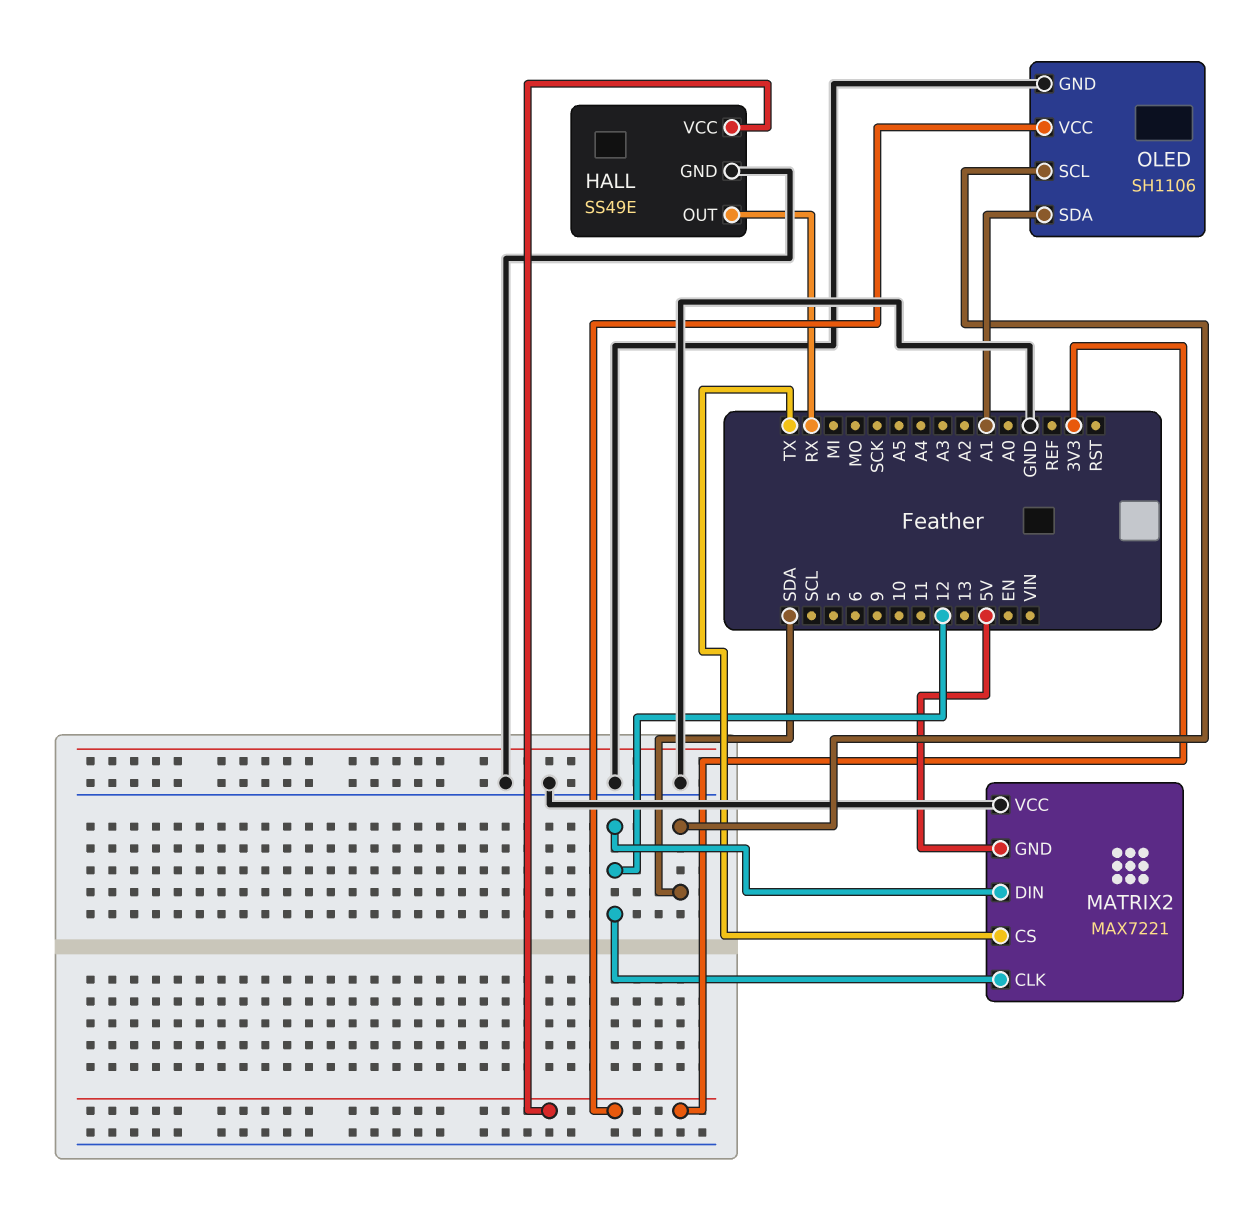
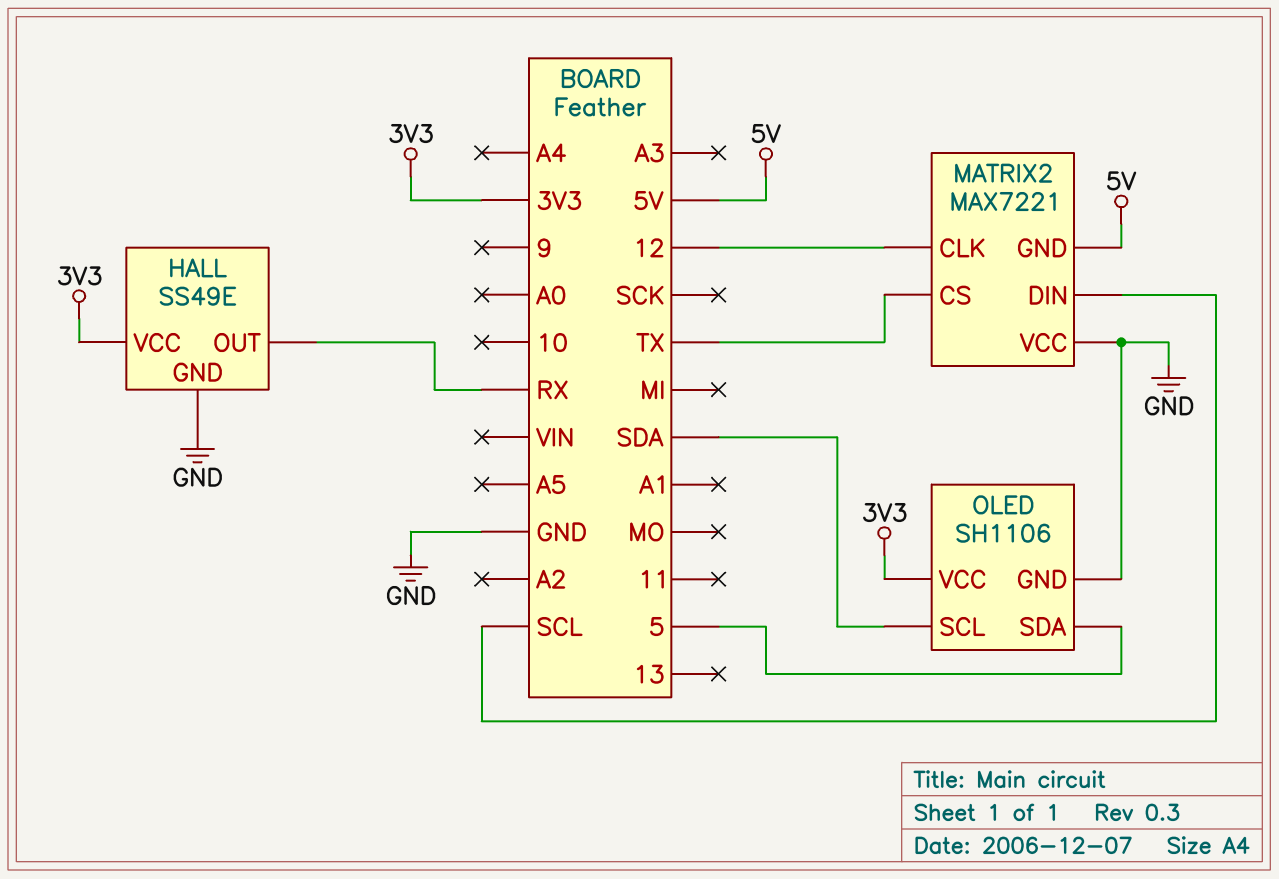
MATRIX2 pin DIN: 12 -> SCL
OLED pin SDA: A1 -> 5

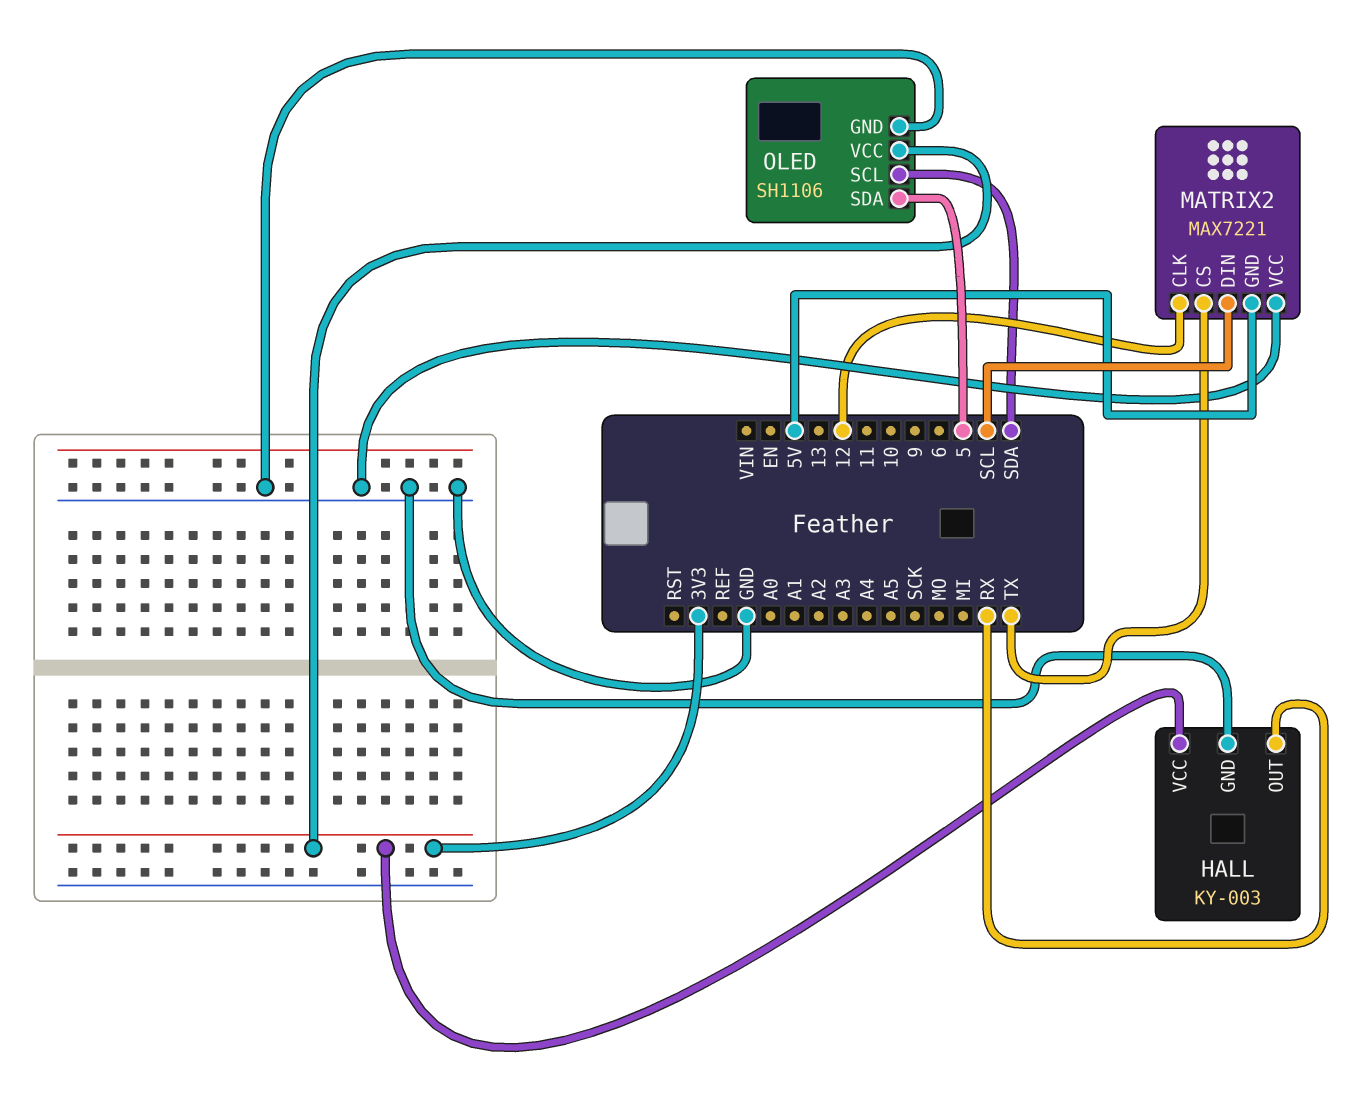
HALL: SS49E -> KY-003

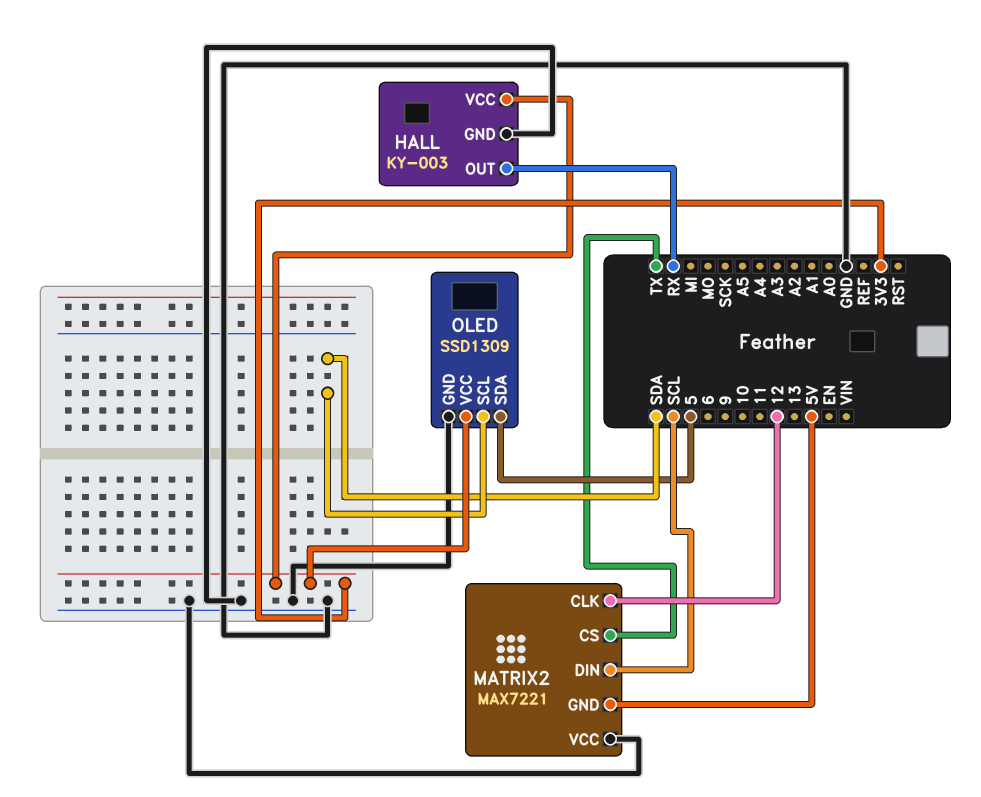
OLED: SH1106 -> SSD1309

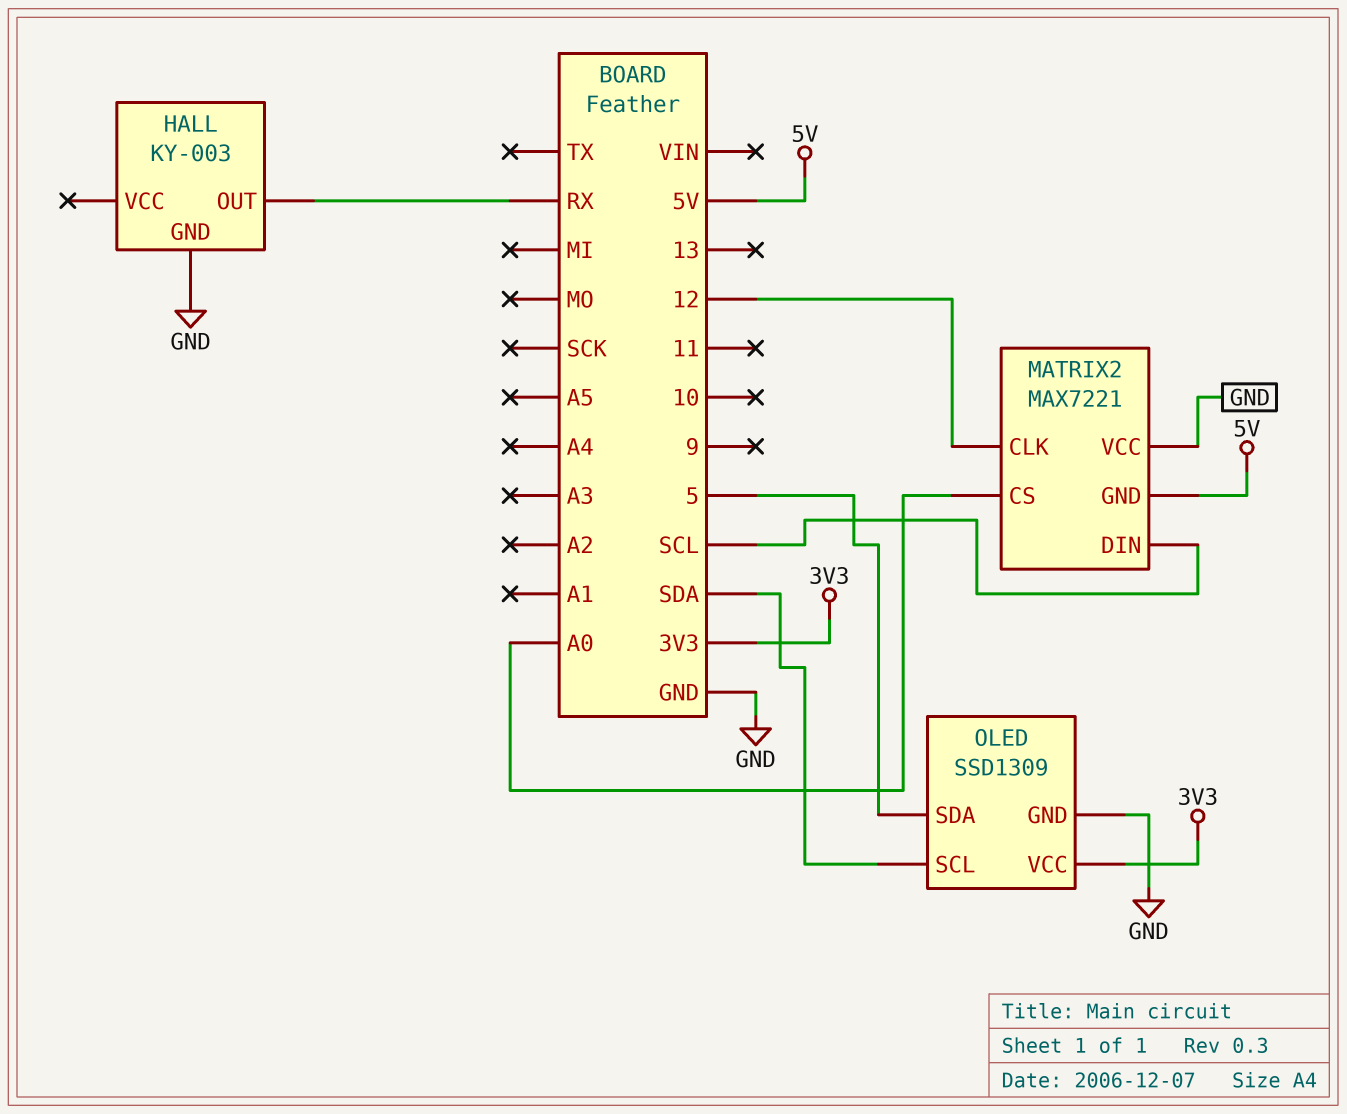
HALL pin VCC: 3V3 -> none
MATRIX2 pin CS: TX -> A0

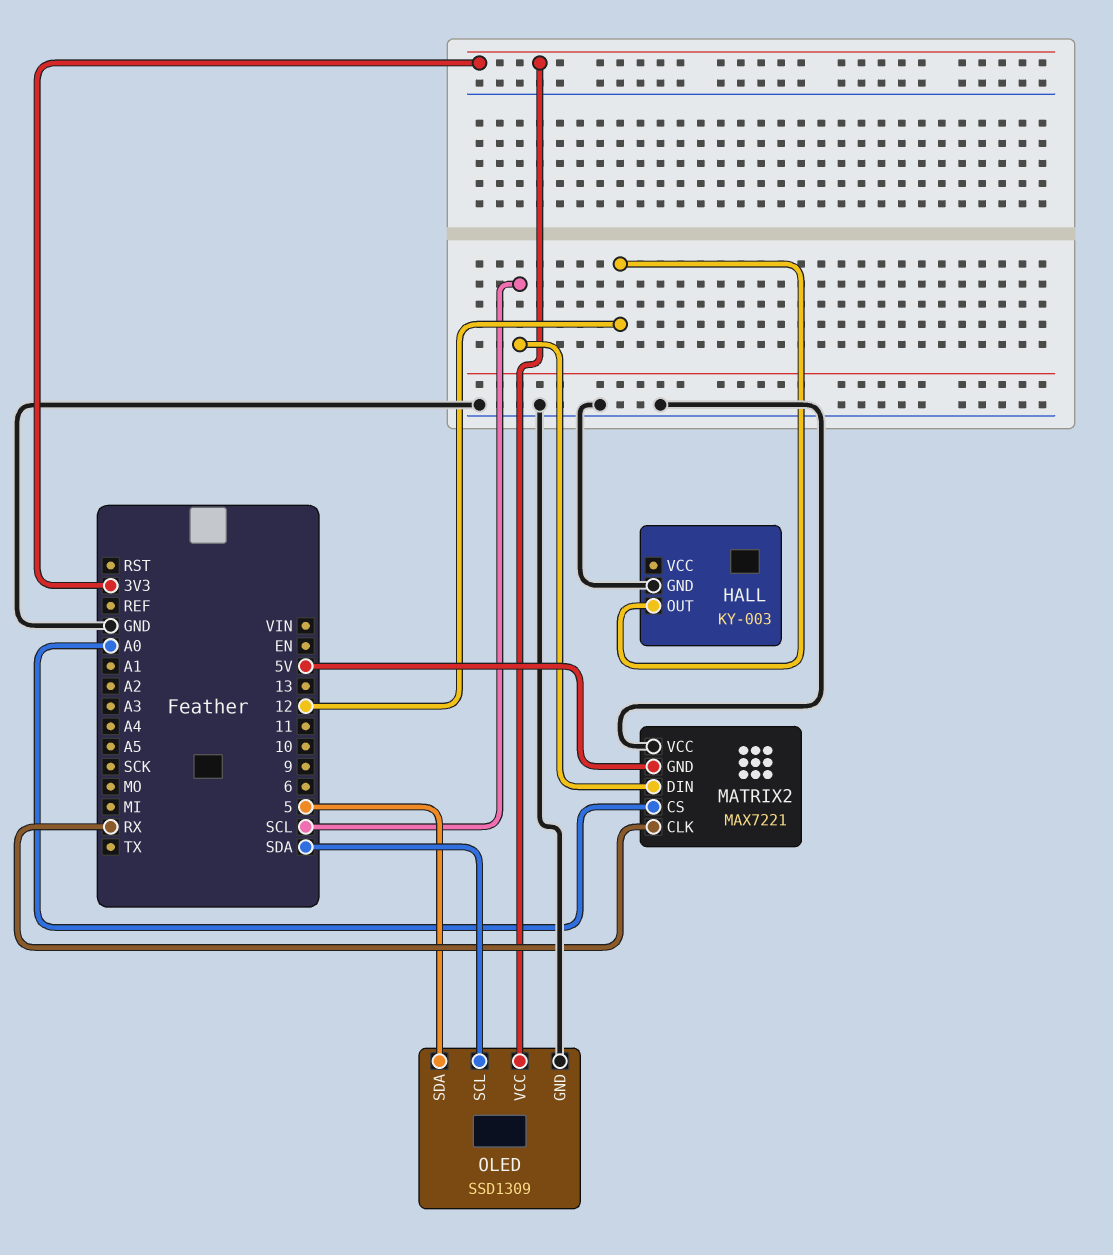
HALL pin OUT: RX -> 12
MATRIX2 pin CLK: 12 -> RX

